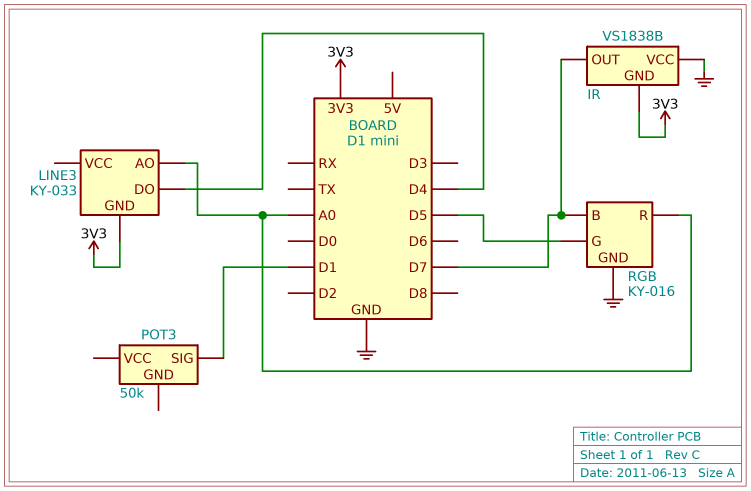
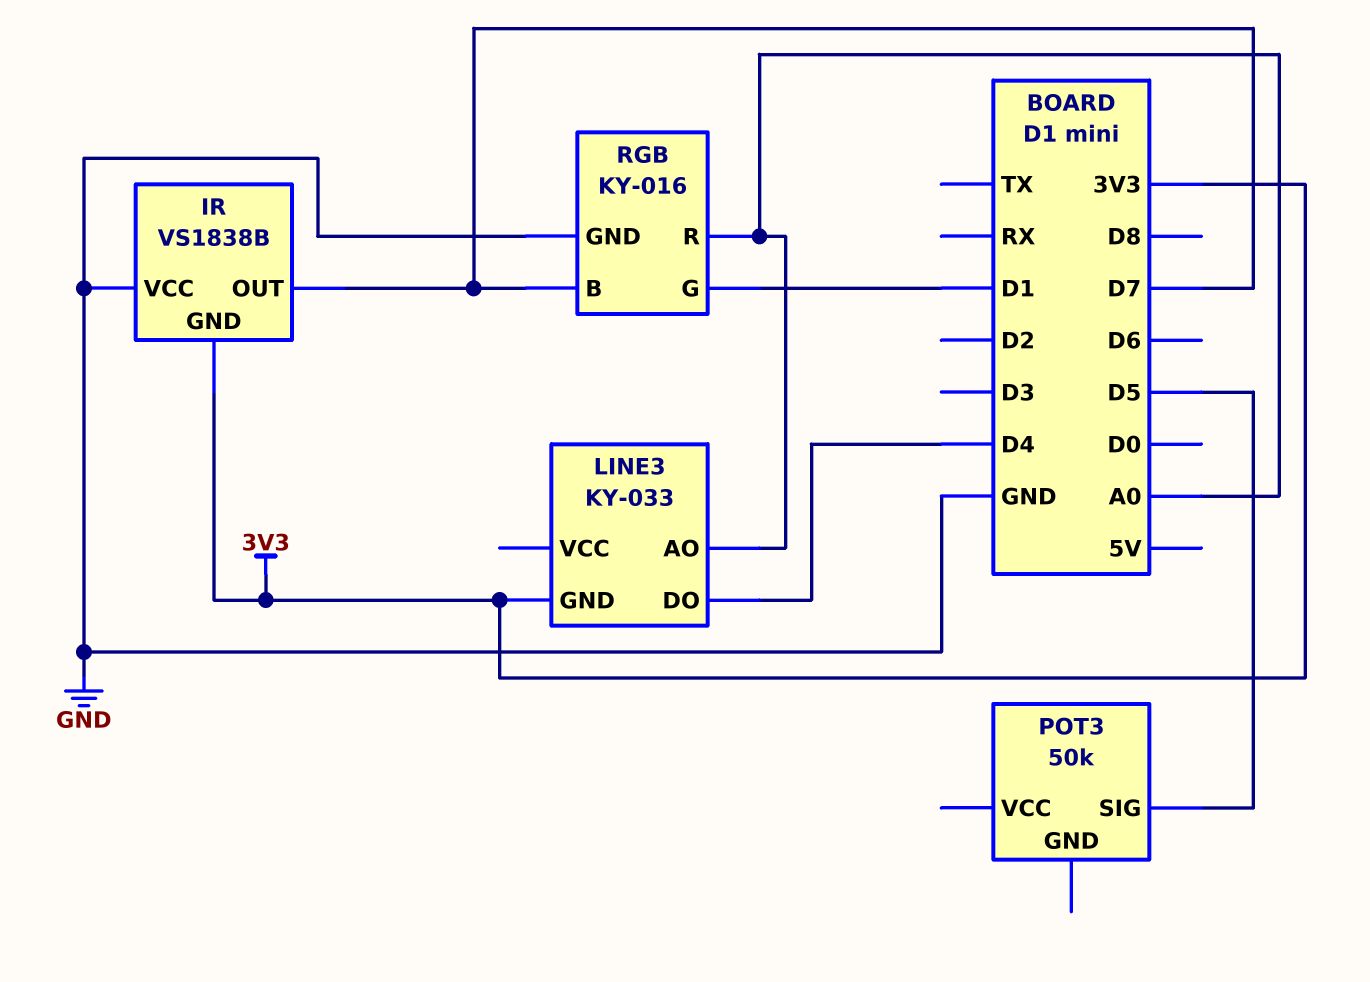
POT3 pin SIG: D1 -> D5
RGB pin G: D5 -> D1

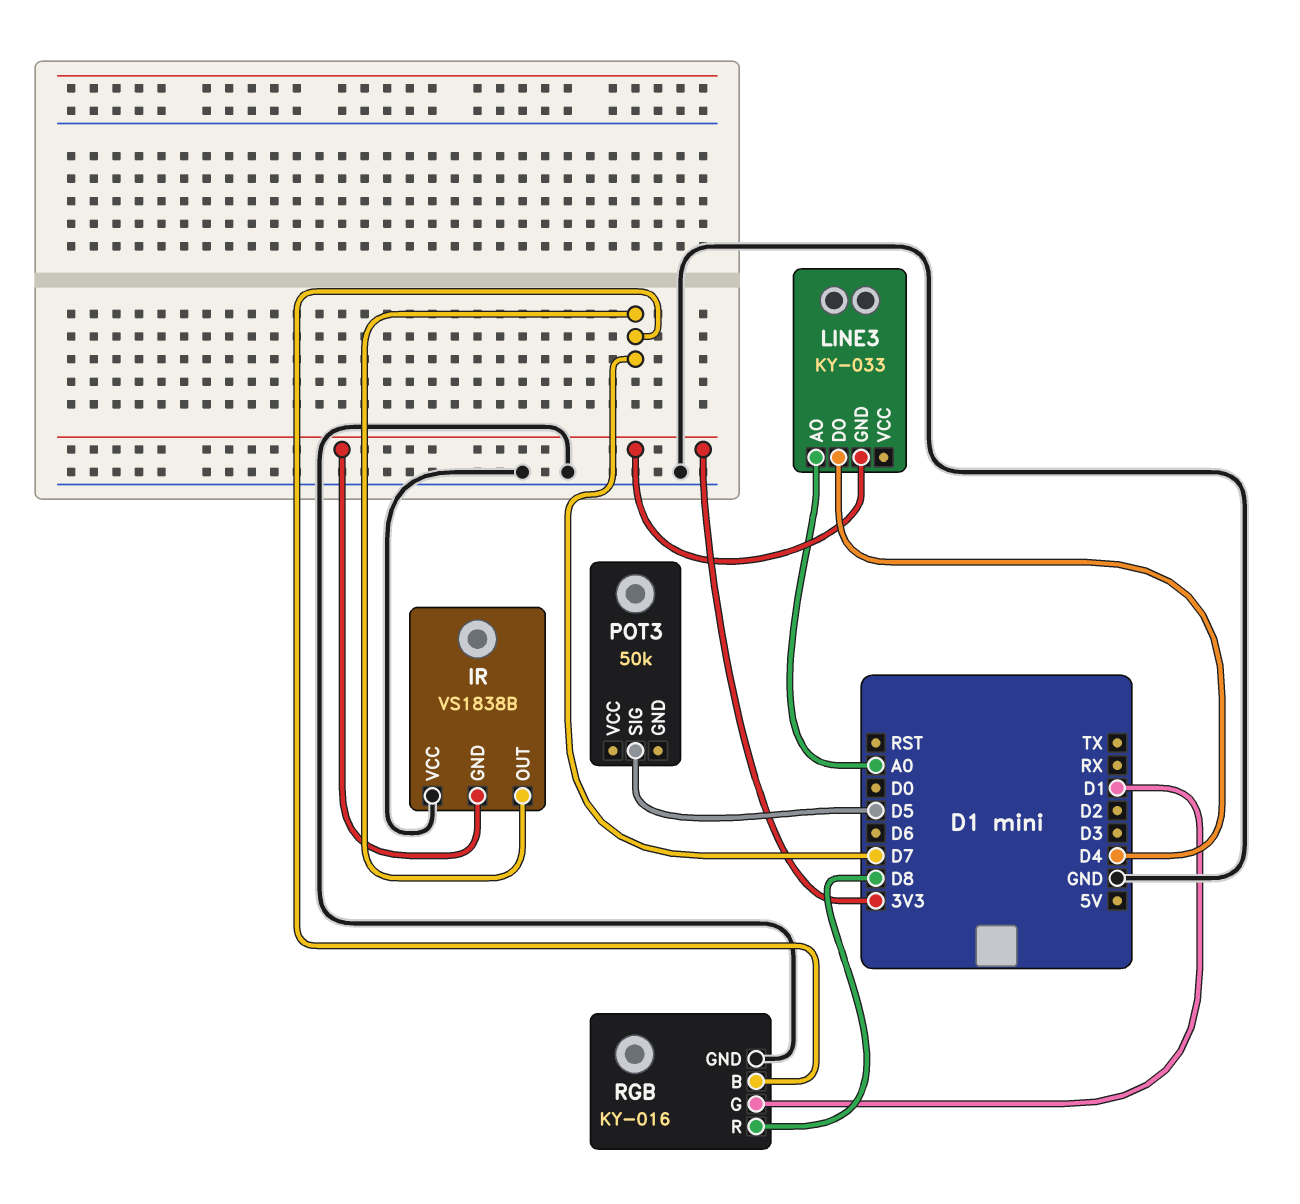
RGB pin R: A0 -> D8

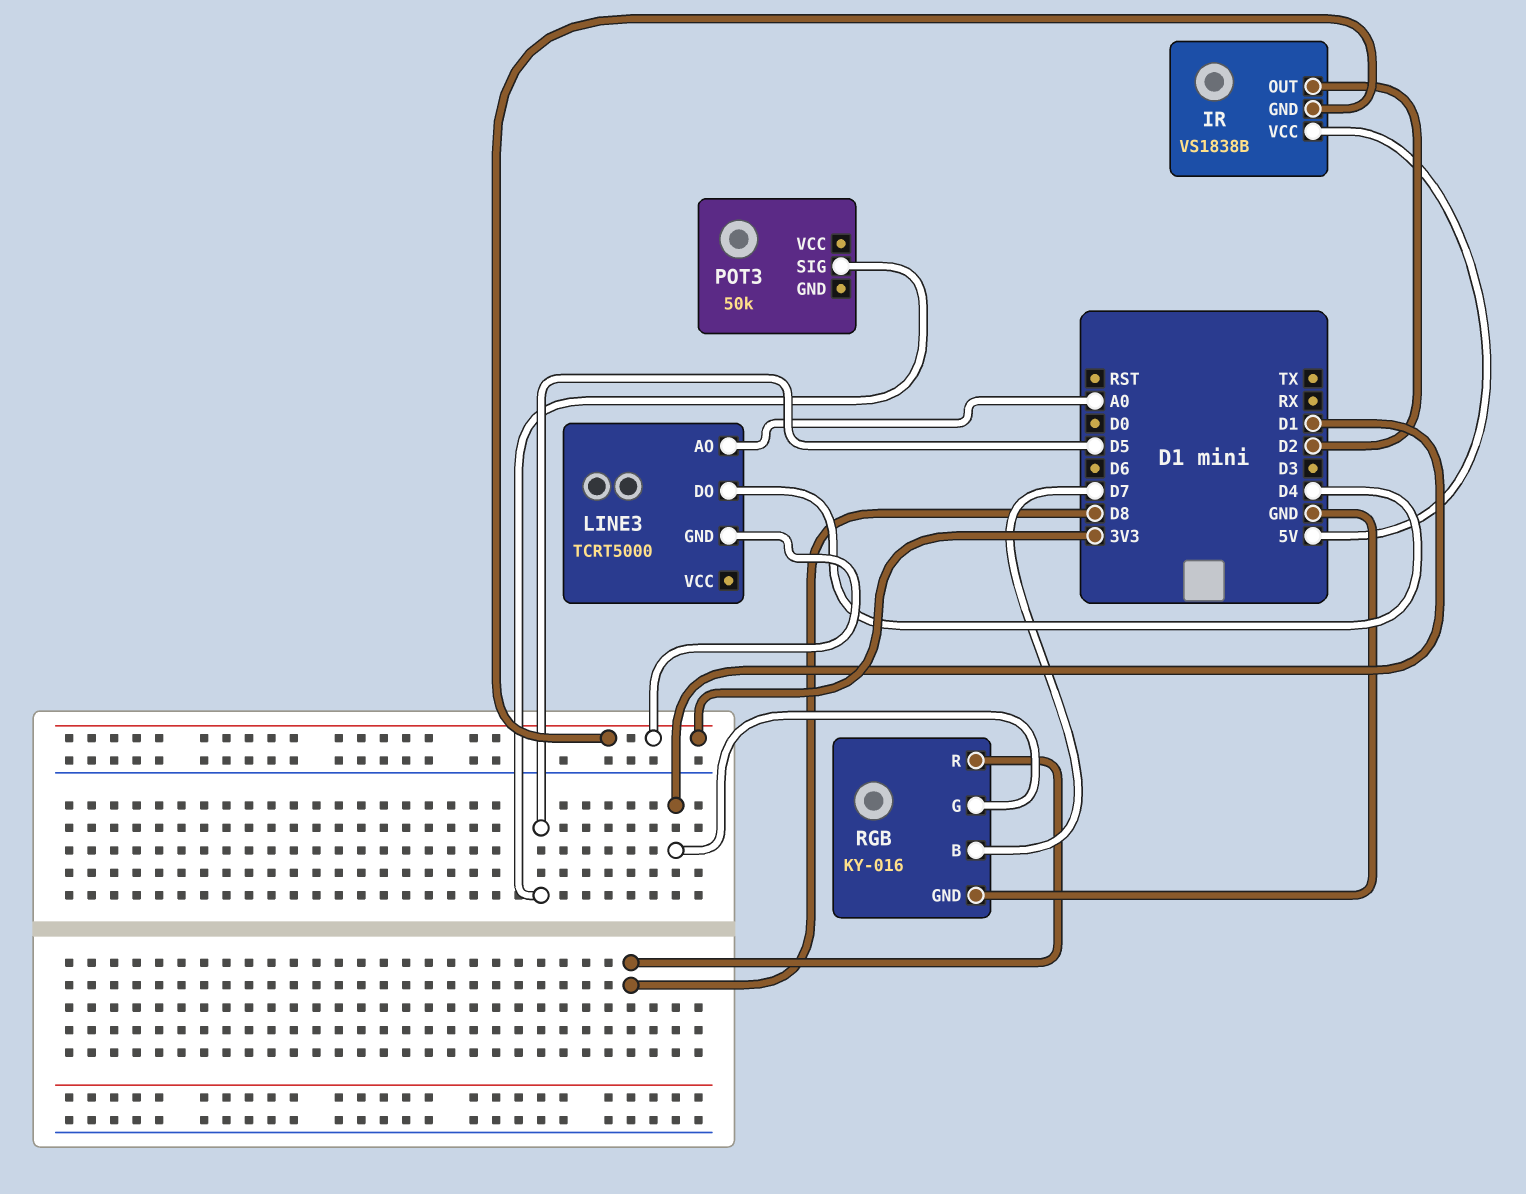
IR pin OUT: D7 -> D2
IR pin VCC: GND -> 5V
LINE3: KY-033 -> TCRT5000

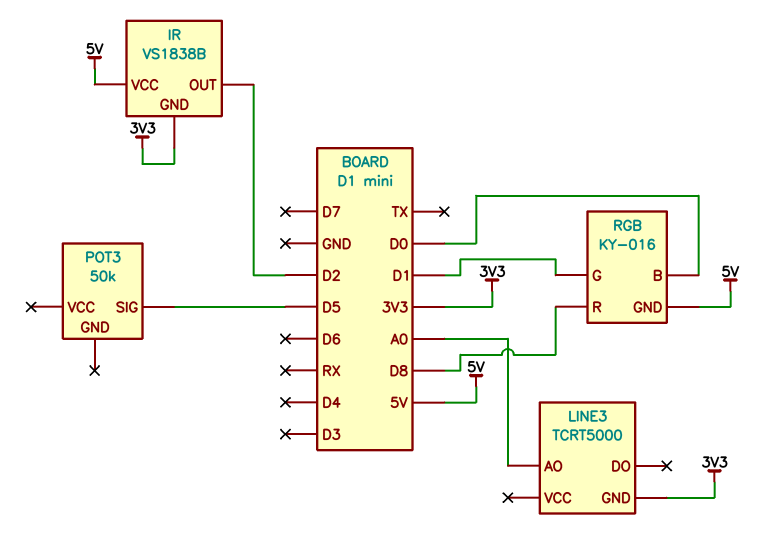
LINE3 pin DO: D4 -> none
RGB pin B: D7 -> D0
RGB pin GND: GND -> 5V

